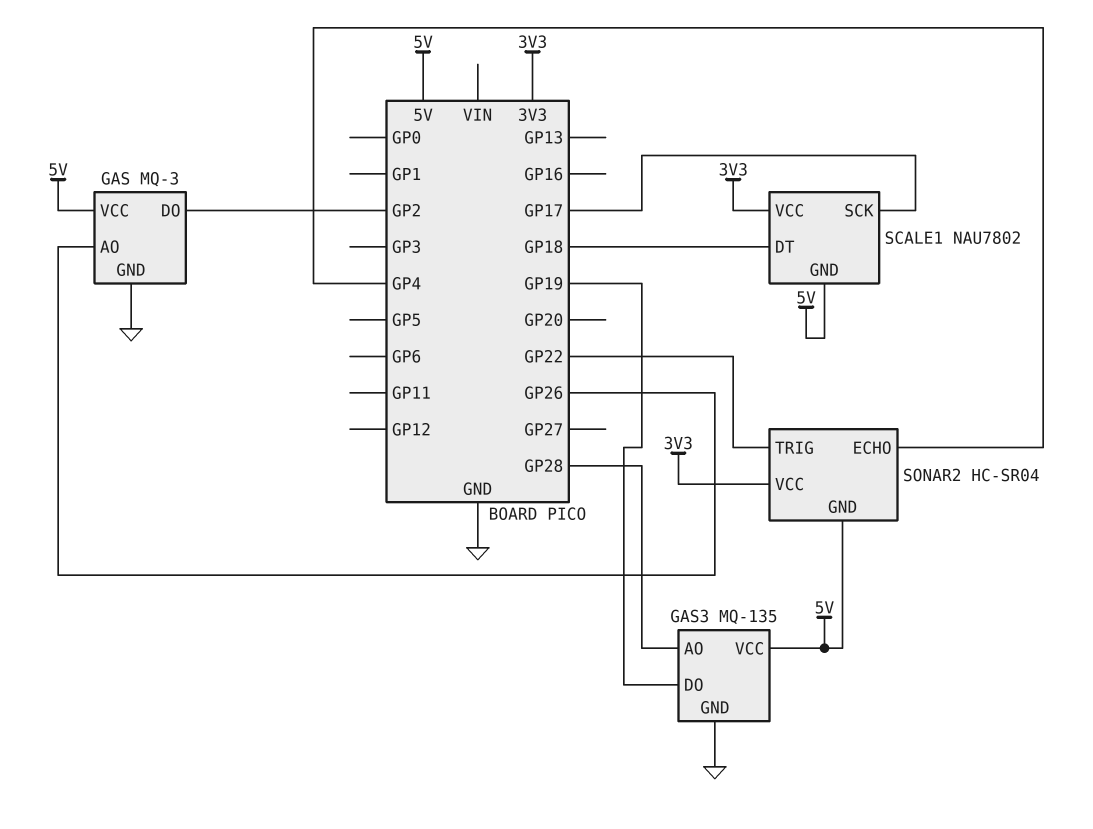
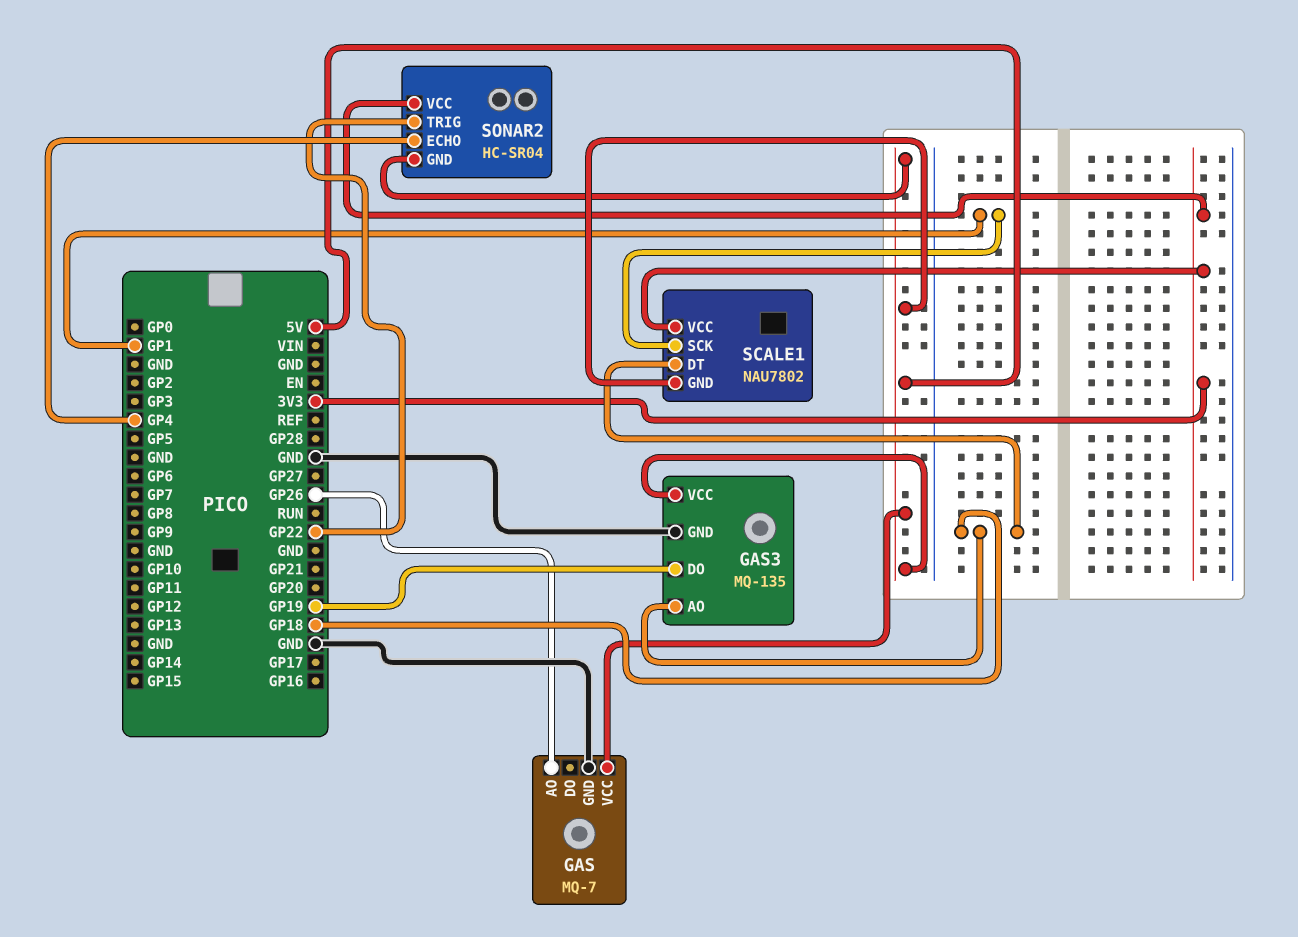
GAS: MQ-3 -> MQ-7
GAS pin DO: GP2 -> none
GAS3 pin AO: GP28 -> GP18
SCALE1 pin SCK: GP17 -> GP1

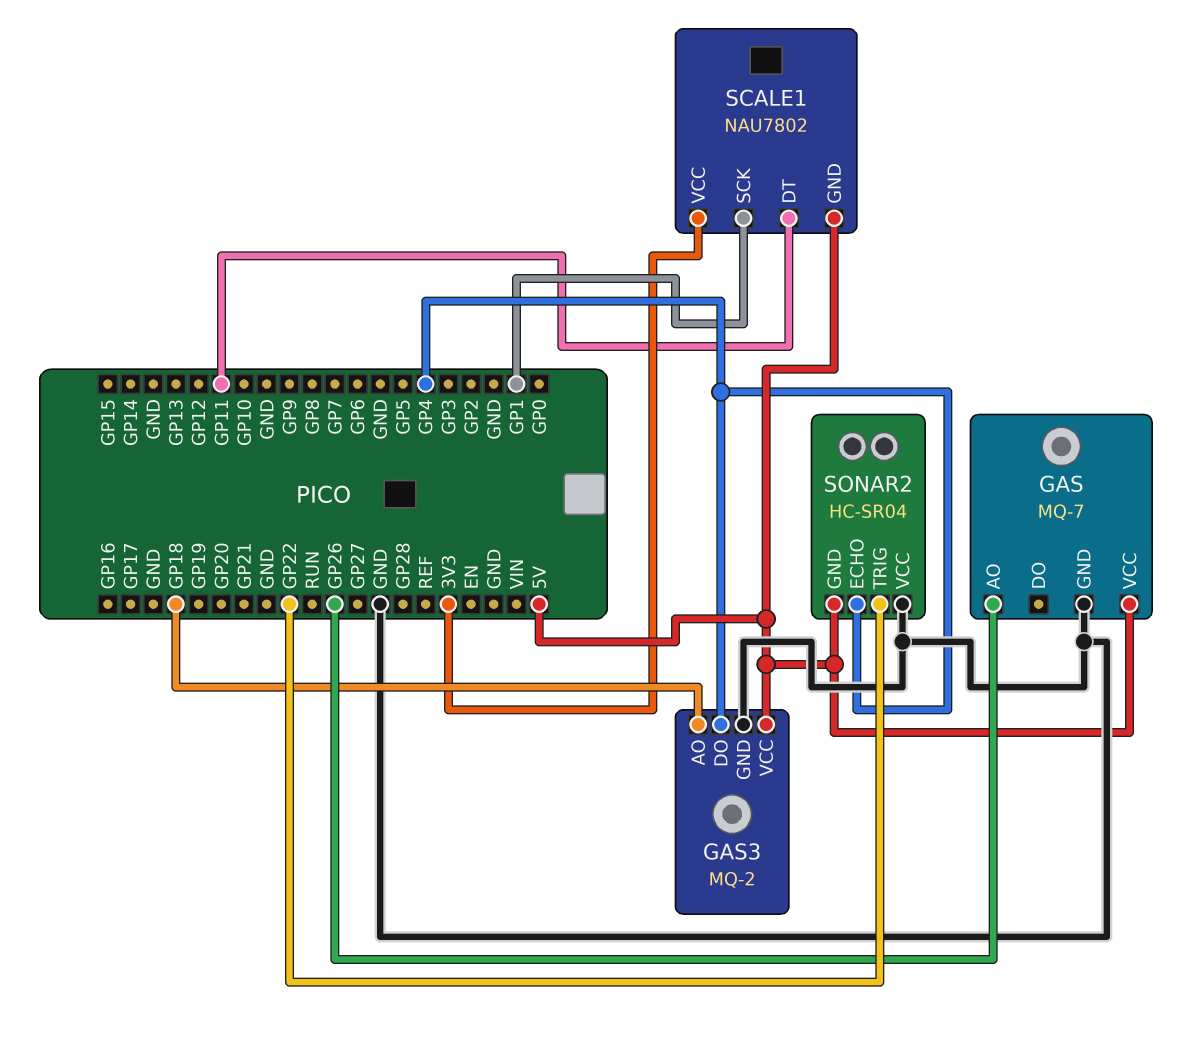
GAS3: MQ-135 -> MQ-2
GAS3 pin DO: GP19 -> GP4
SCALE1 pin DT: GP18 -> GP11
SONAR2 pin VCC: 3V3 -> GND

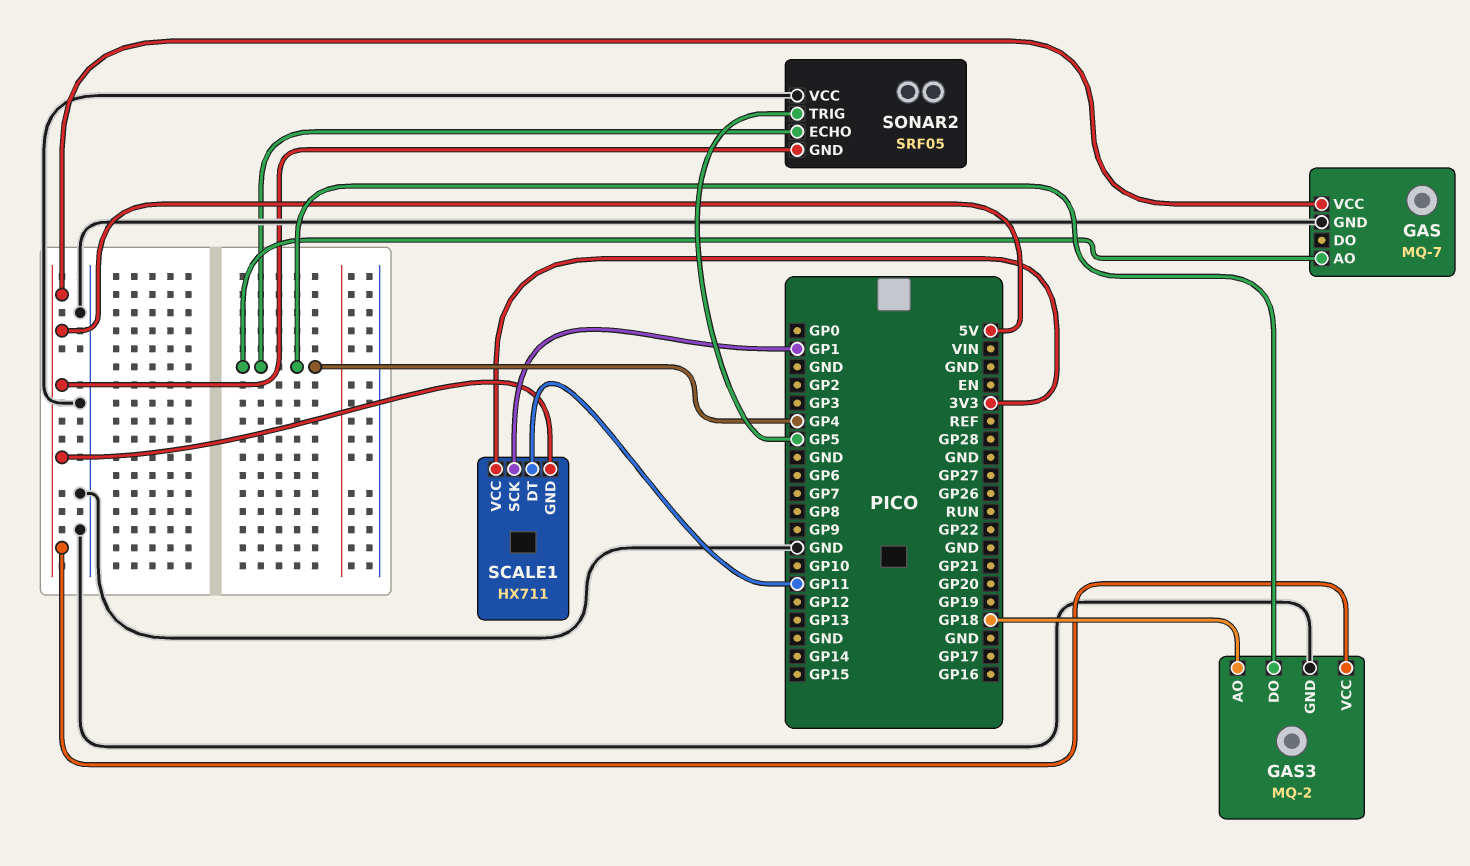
GAS pin AO: GP26 -> GP4
SCALE1: NAU7802 -> HX711
SONAR2: HC-SR04 -> SRF05
SONAR2 pin TRIG: GP22 -> GP5

